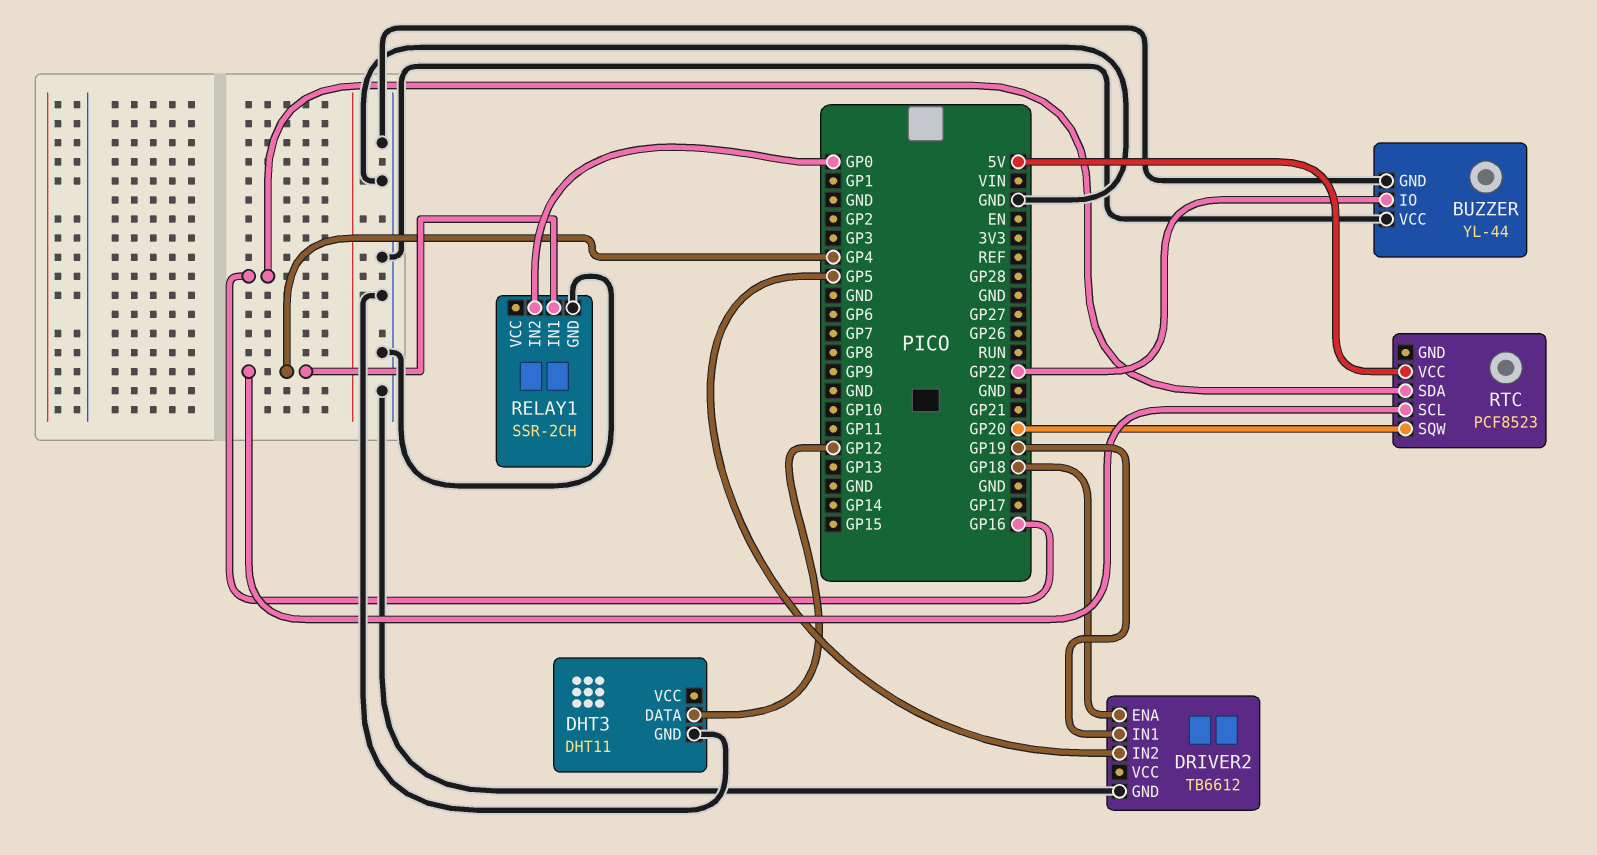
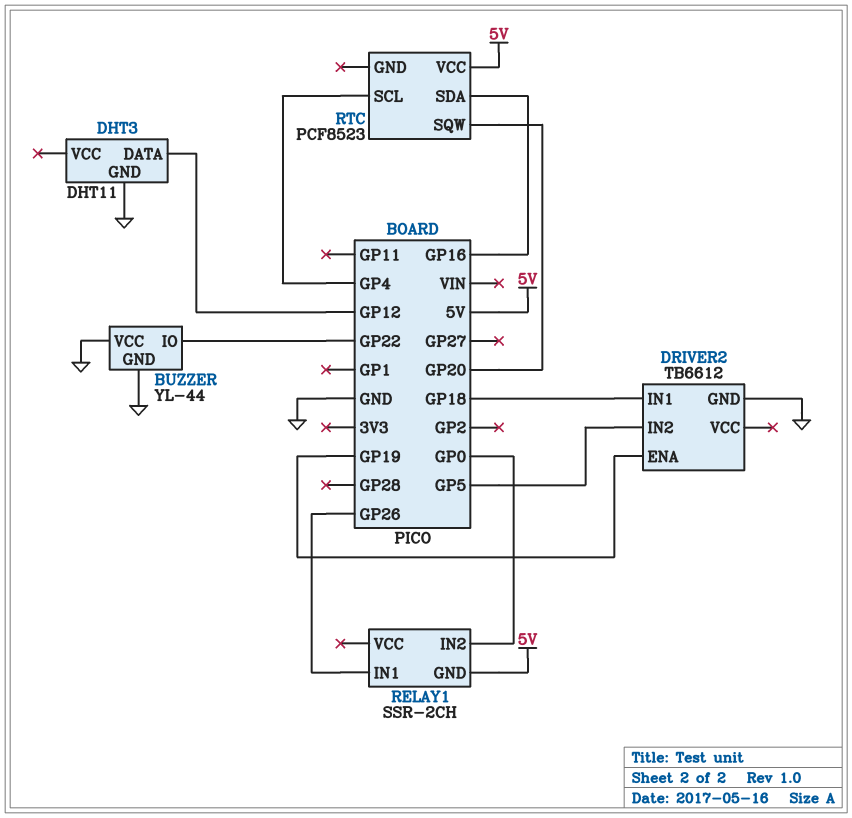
DRIVER2 pin ENA: GP18 -> GP19
DRIVER2 pin IN1: GP19 -> GP18
RELAY1 pin GND: GND -> 5V
RELAY1 pin IN1: GP4 -> GP26

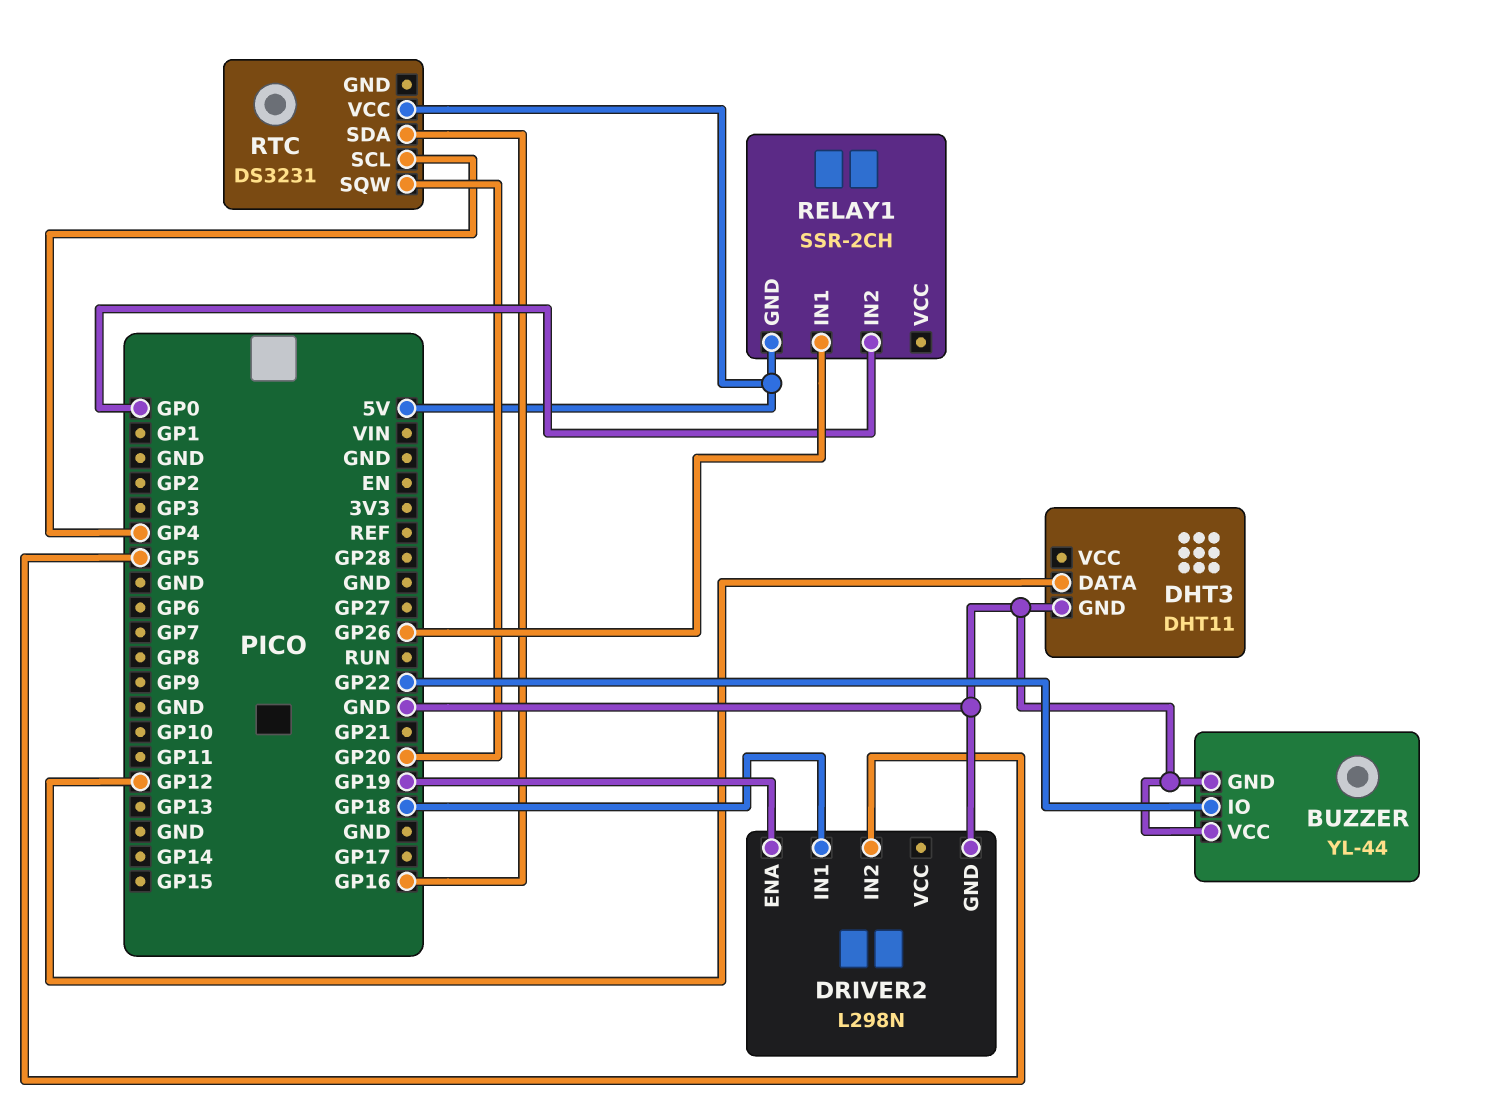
DRIVER2: TB6612 -> L298N
RTC: PCF8523 -> DS3231

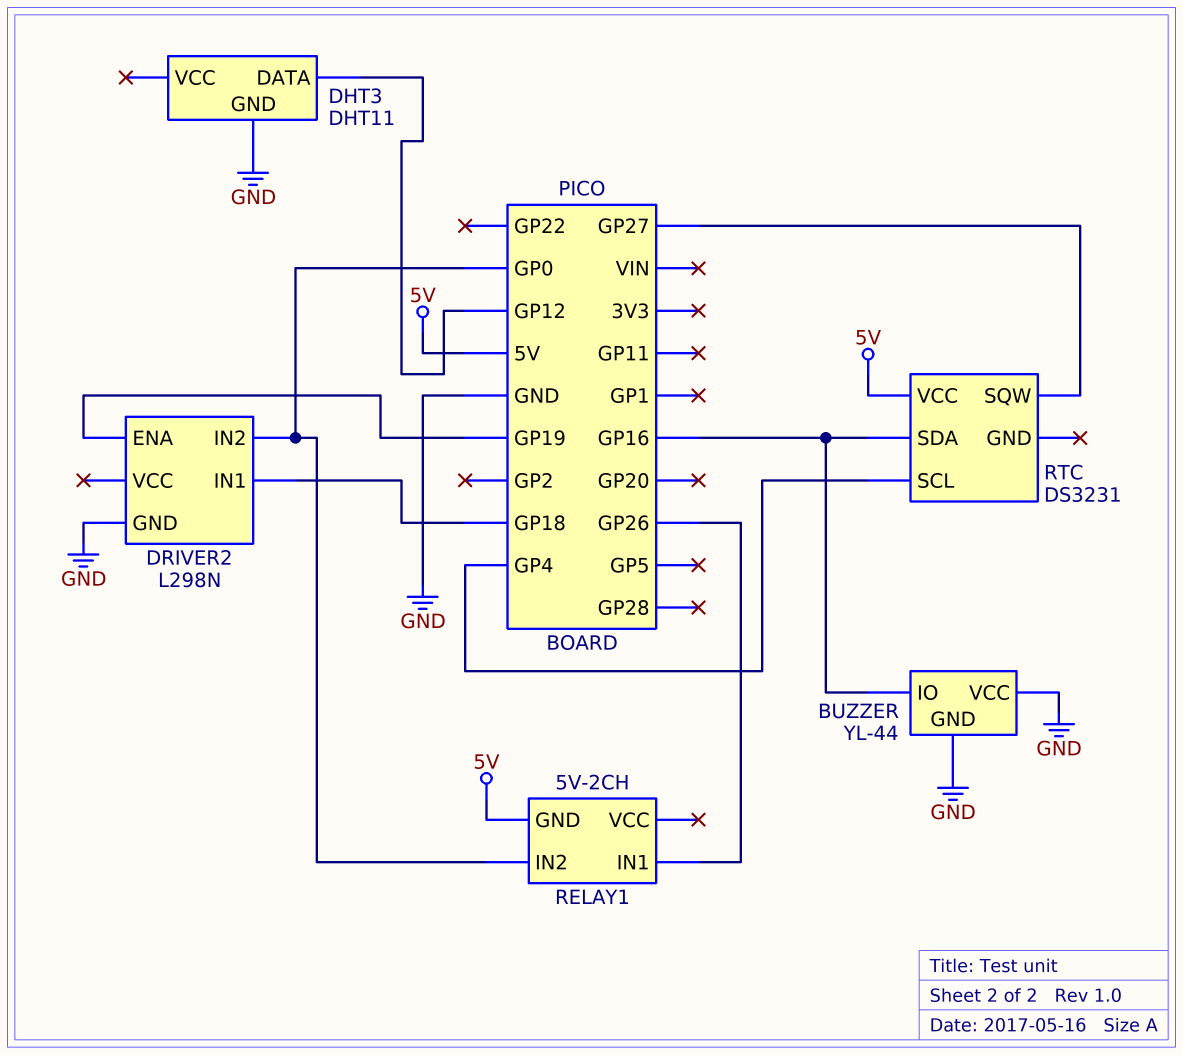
BUZZER pin IO: GP22 -> GP16
DRIVER2 pin IN2: GP5 -> GP0
RELAY1: SSR-2CH -> 5V-2CH
RTC pin SQW: GP20 -> GP27

